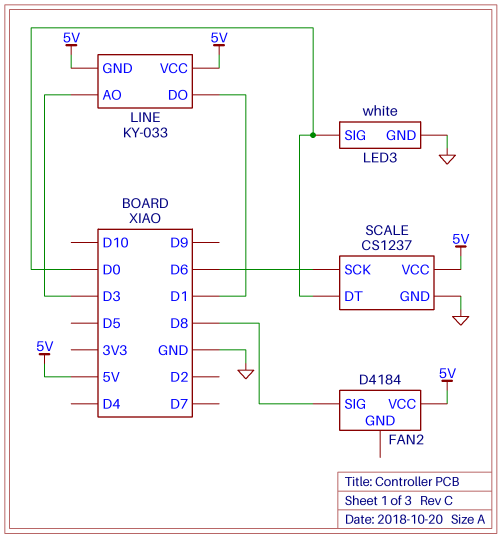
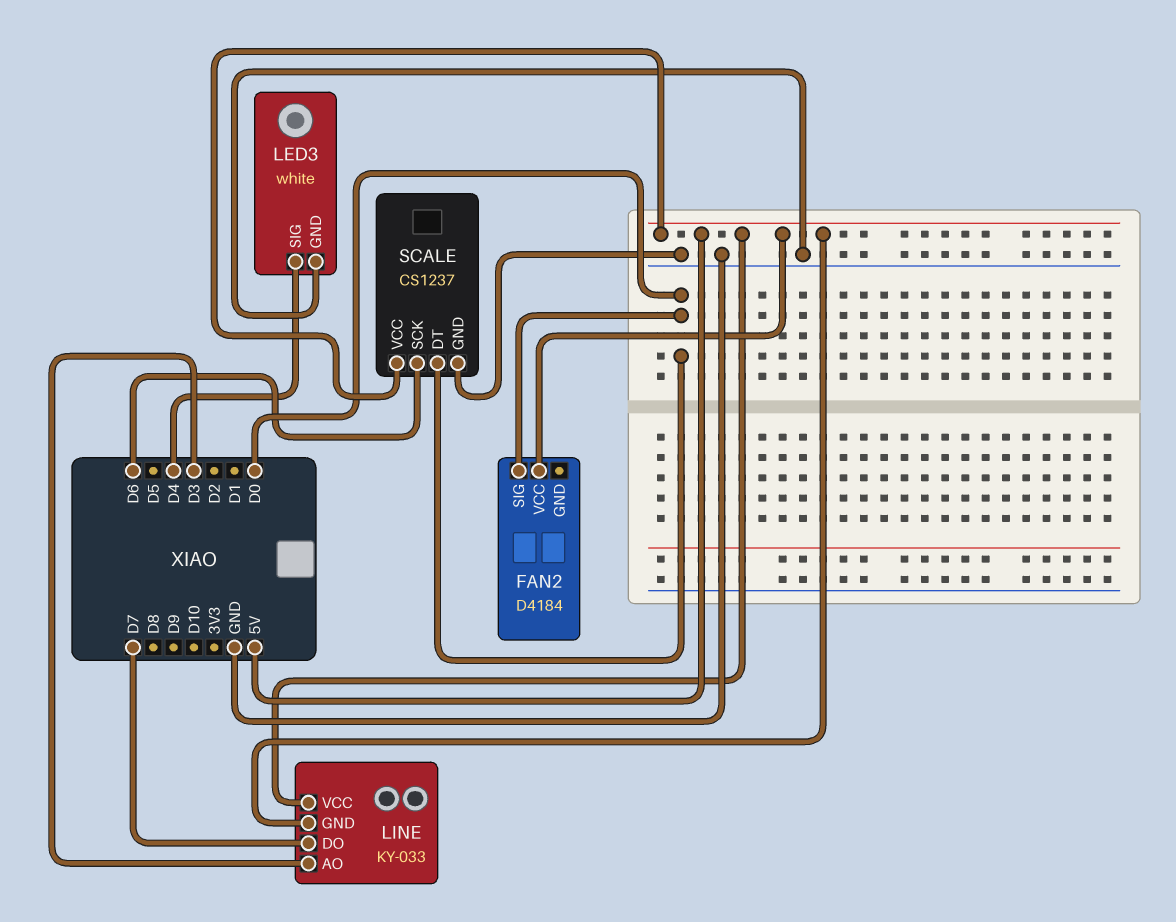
FAN2 pin SIG: D8 -> D0
LED3 pin SIG: D0 -> D4
LINE pin DO: D1 -> D7

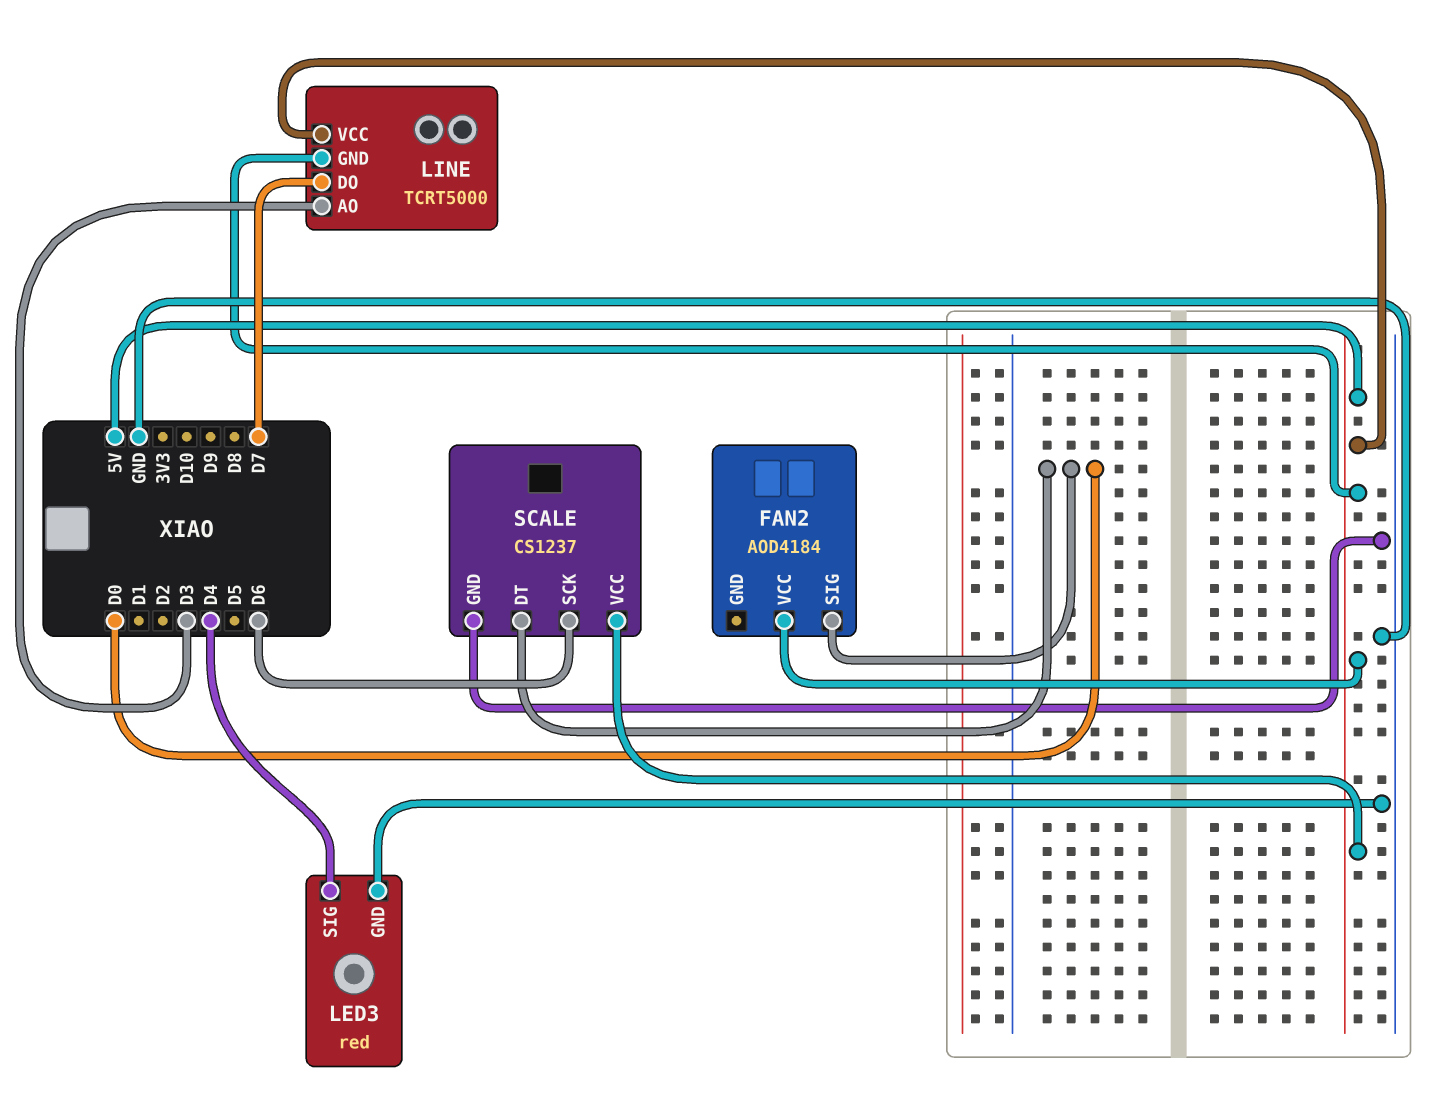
FAN2: D4184 -> AOD4184
LED3: white -> red
LINE: KY-033 -> TCRT5000

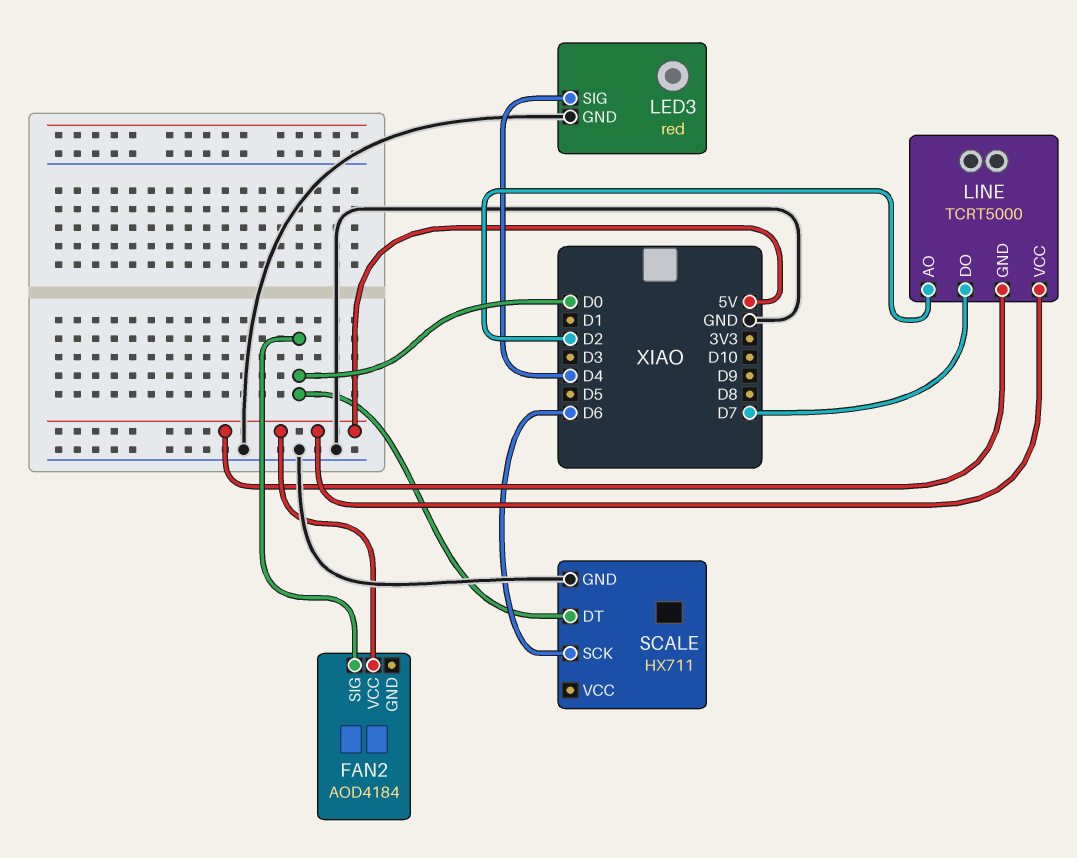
LINE pin AO: D3 -> D2
SCALE: CS1237 -> HX711
SCALE pin VCC: 5V -> none

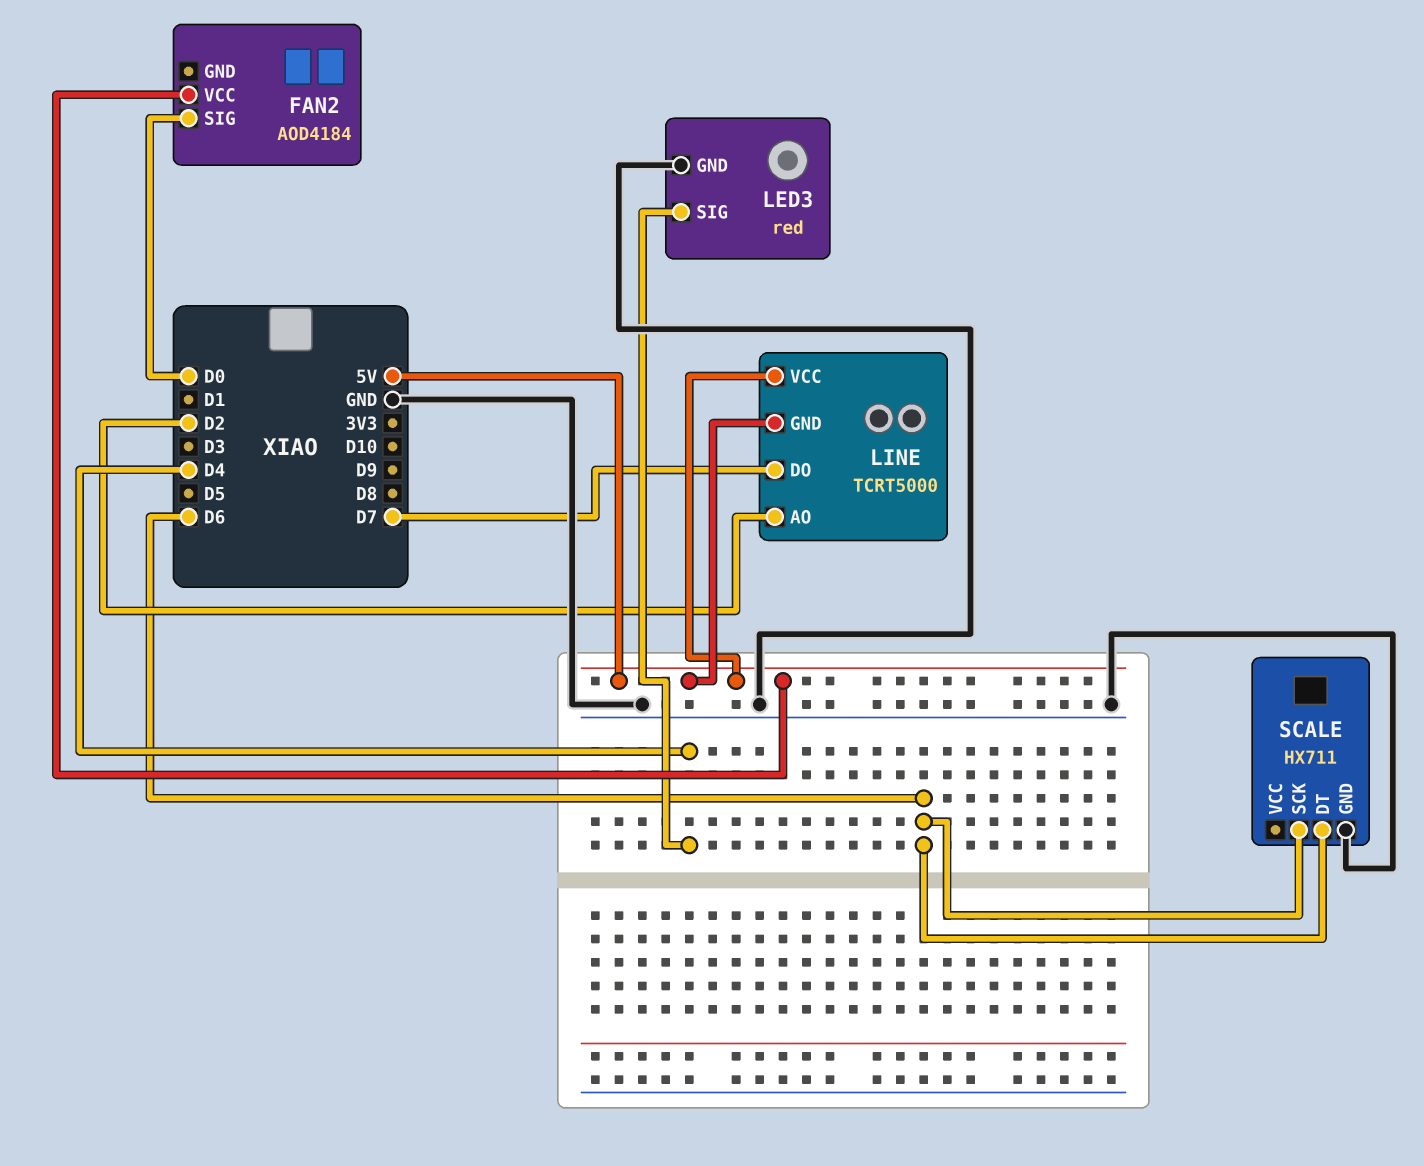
SCALE pin DT: D0 -> D6

